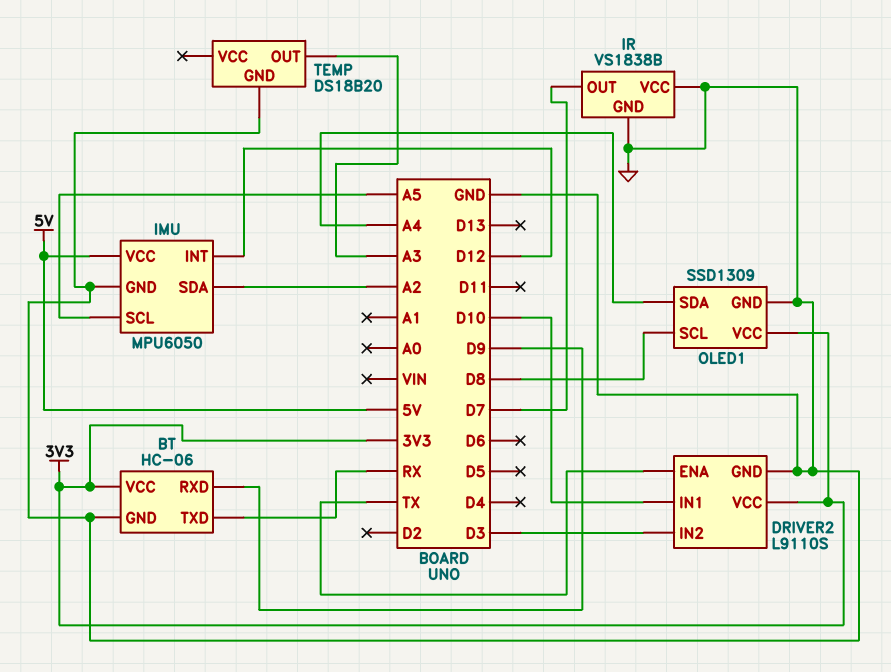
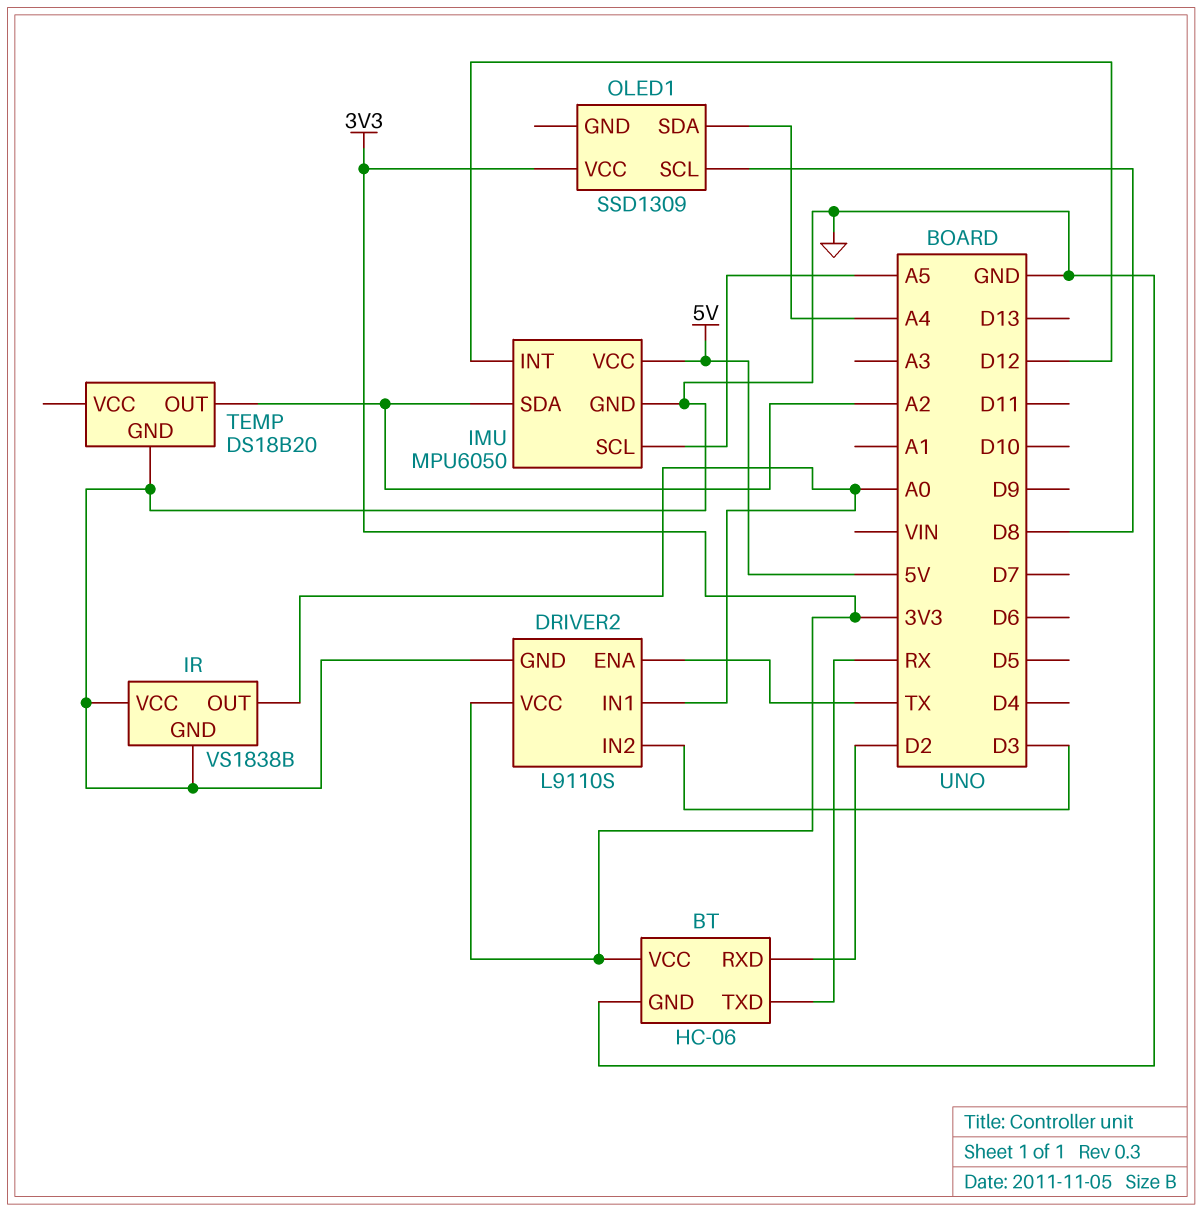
BT pin RXD: D9 -> D2
DRIVER2 pin IN1: D10 -> A0
IR pin OUT: D7 -> A0
OLED1 pin GND: GND -> none
TEMP pin OUT: A3 -> A2

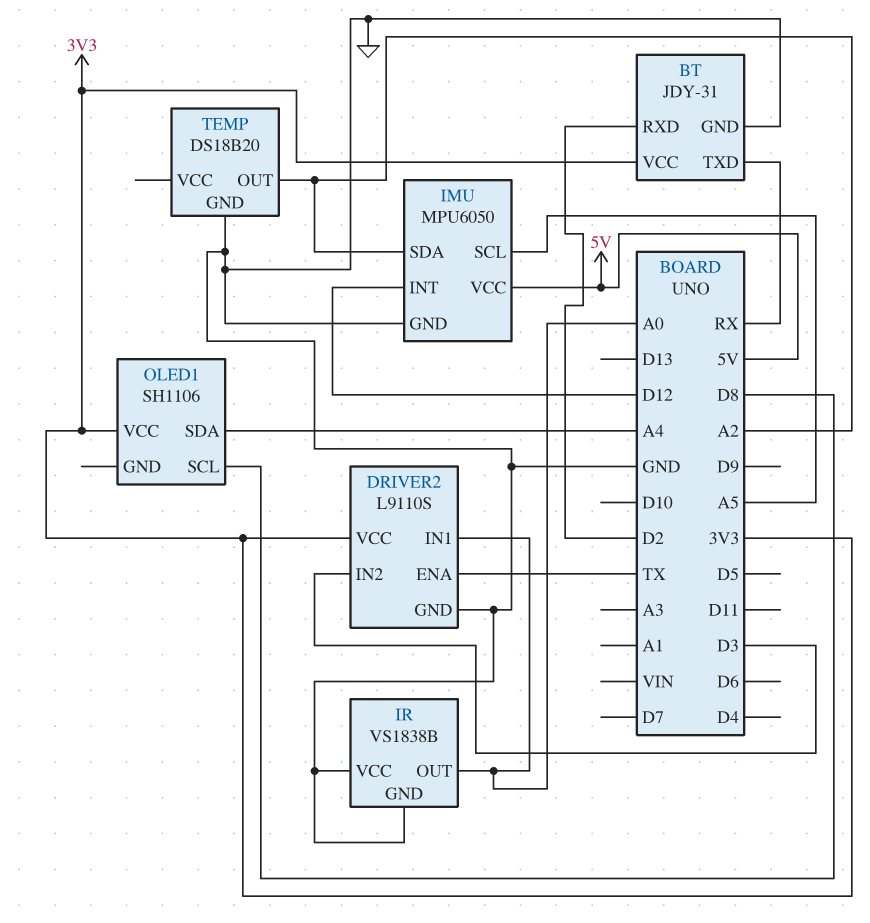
BT: HC-06 -> JDY-31
OLED1: SSD1309 -> SH1106

